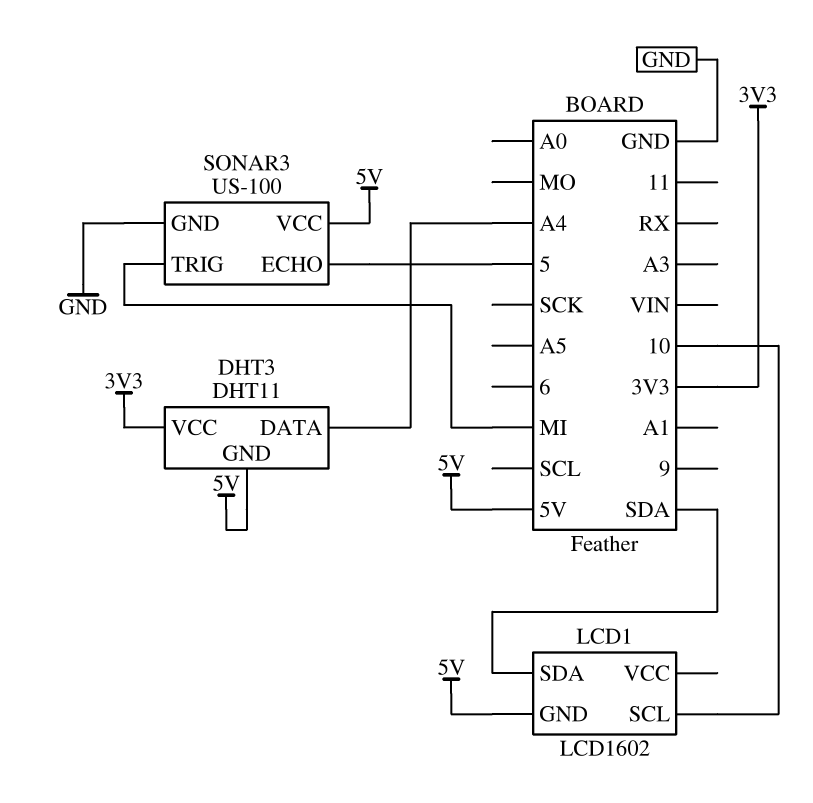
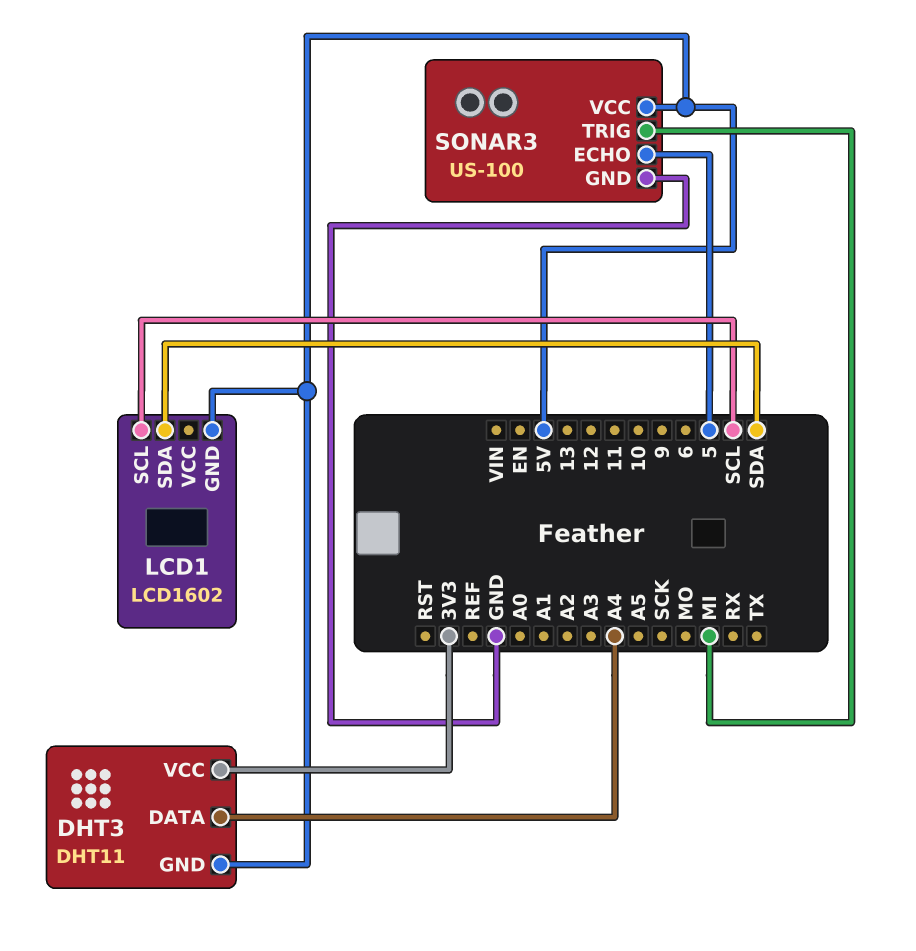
LCD1 pin SCL: 10 -> SCL

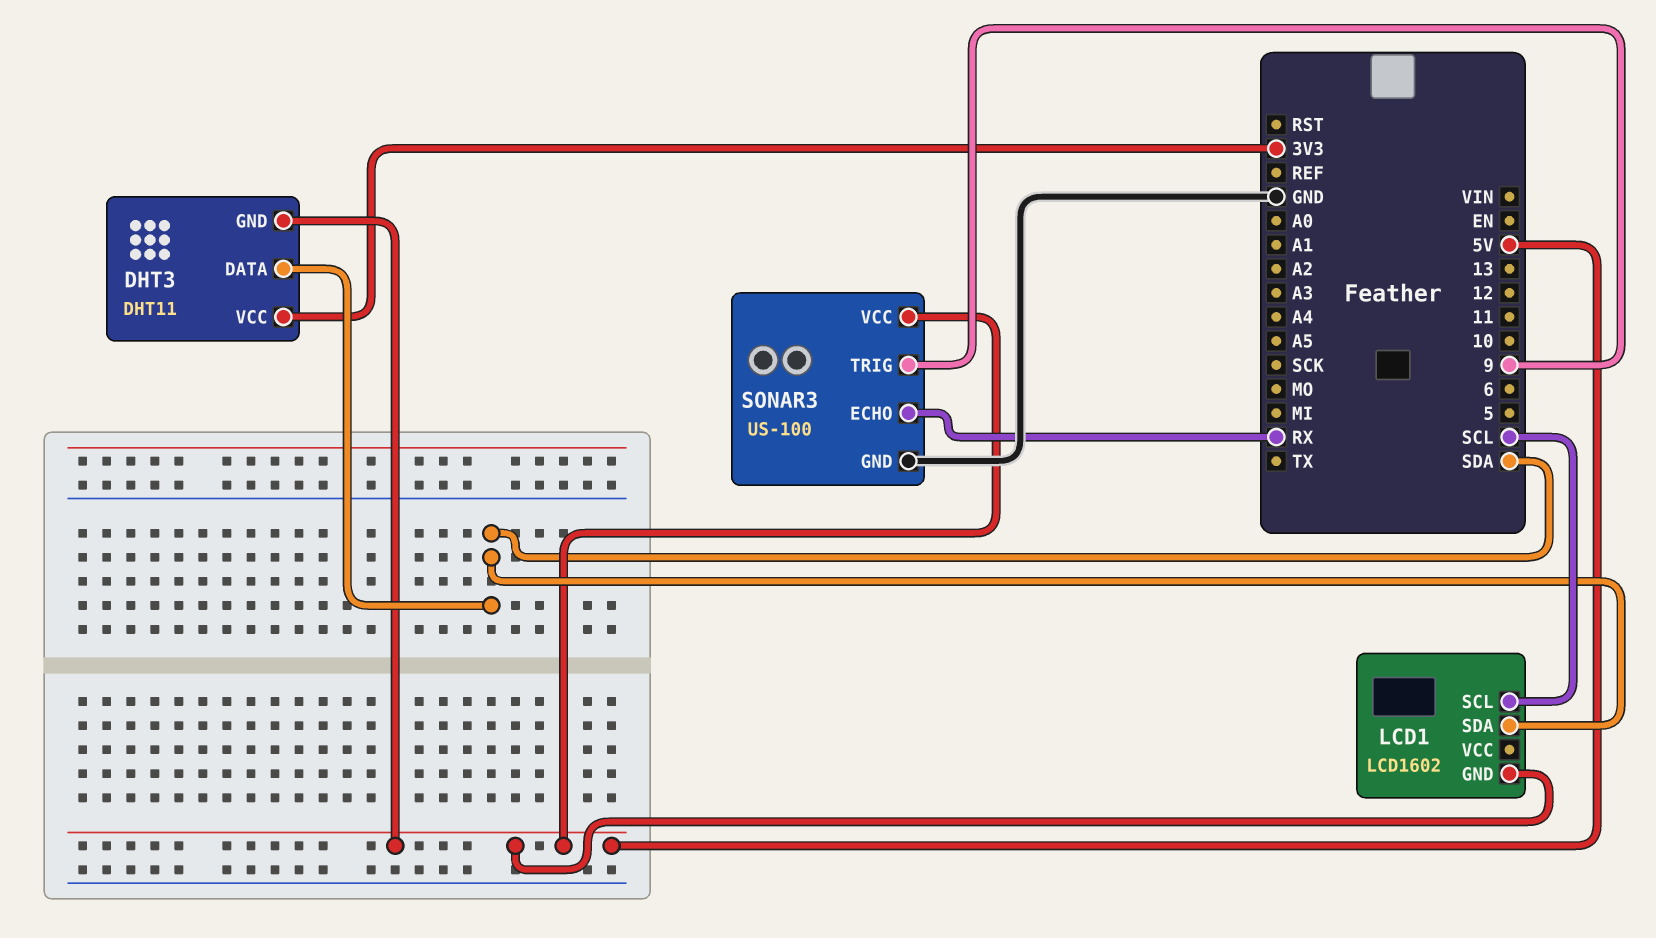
DHT3 pin DATA: A4 -> SDA
SONAR3 pin ECHO: 5 -> RX
SONAR3 pin TRIG: MI -> 9

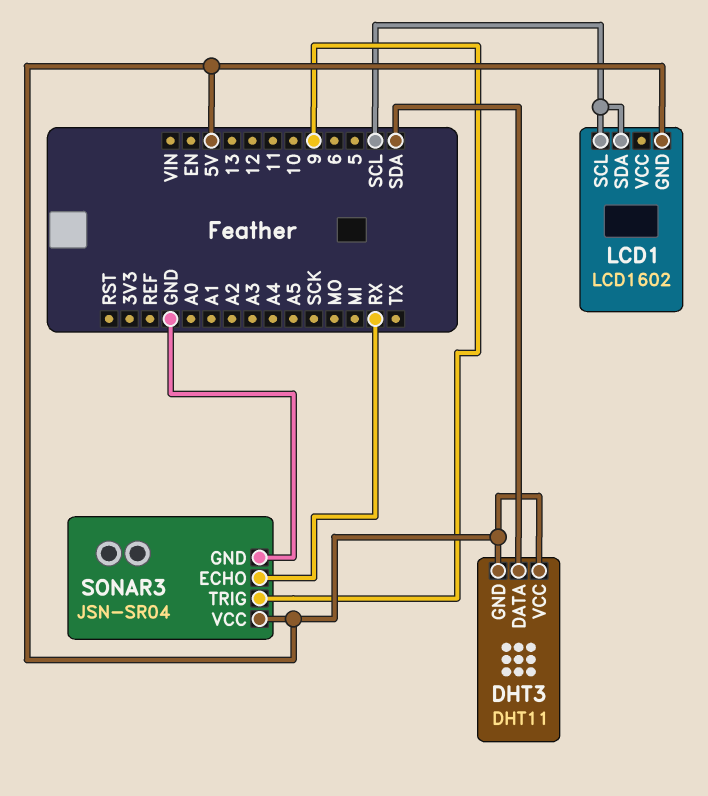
DHT3 pin VCC: 3V3 -> 5V
LCD1 pin SDA: SDA -> SCL
SONAR3: US-100 -> JSN-SR04

